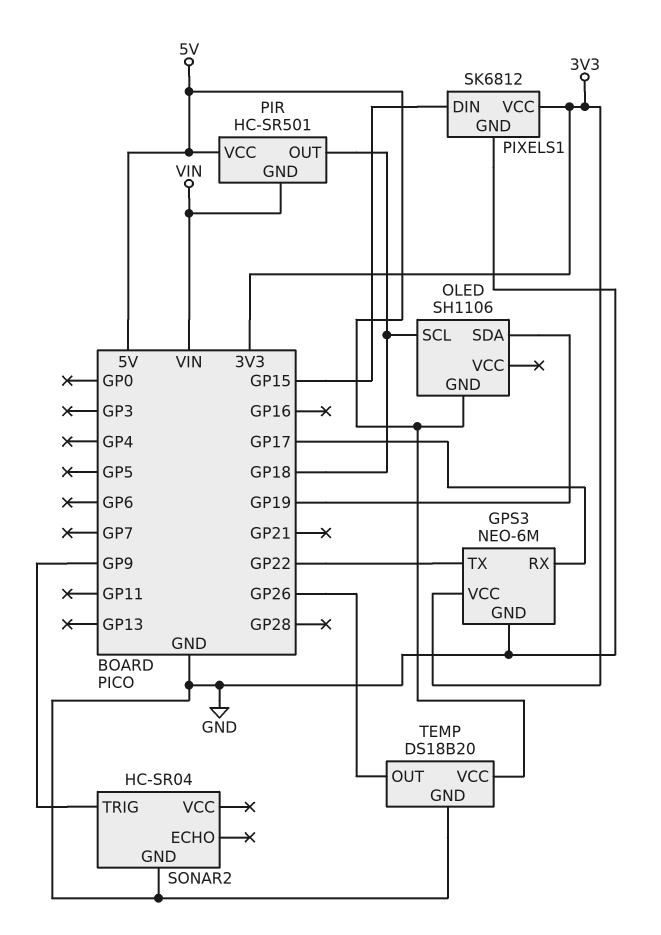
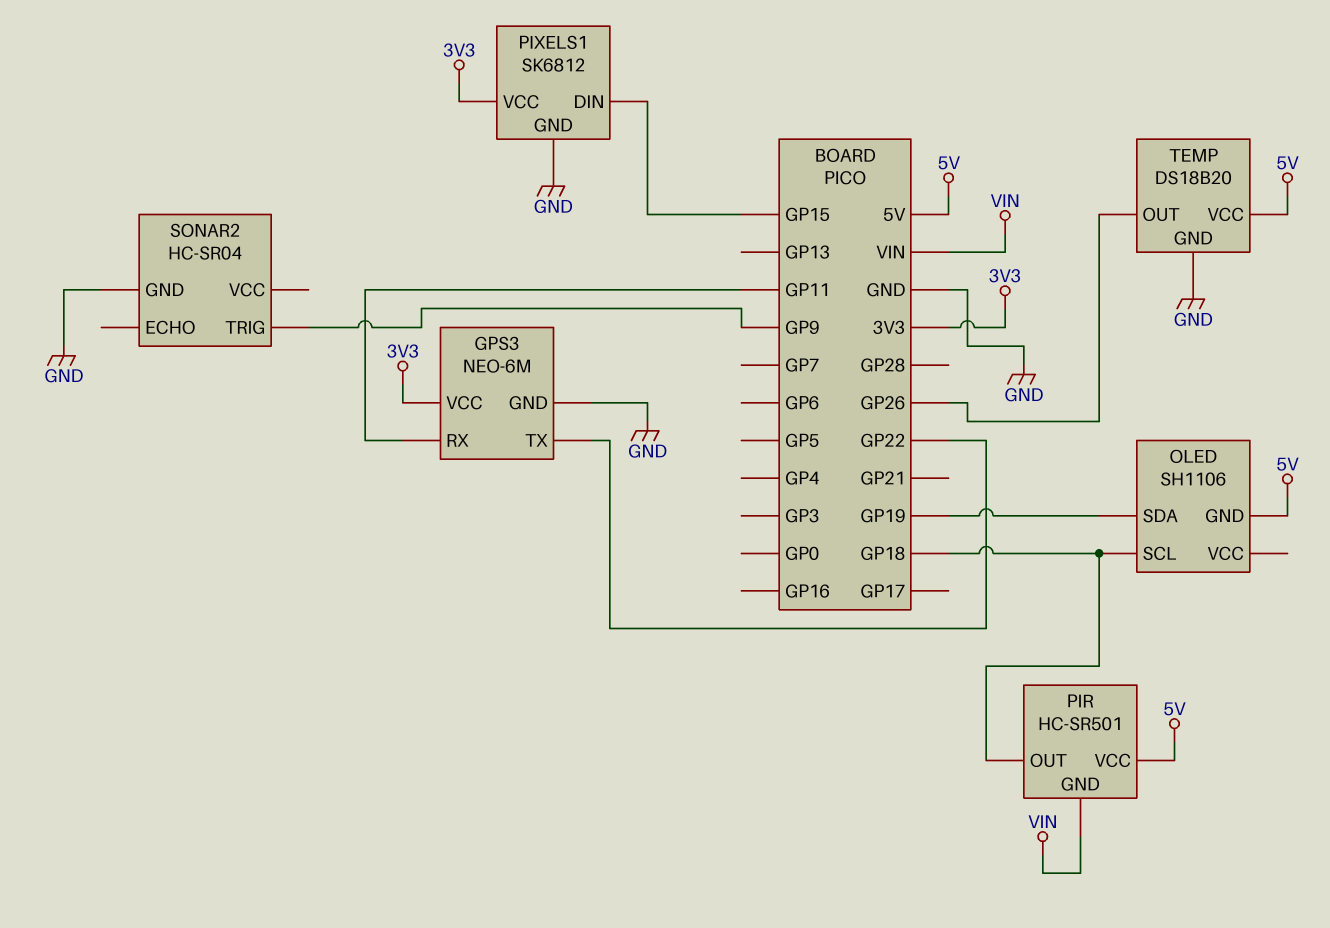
GPS3 pin RX: GP17 -> GP11

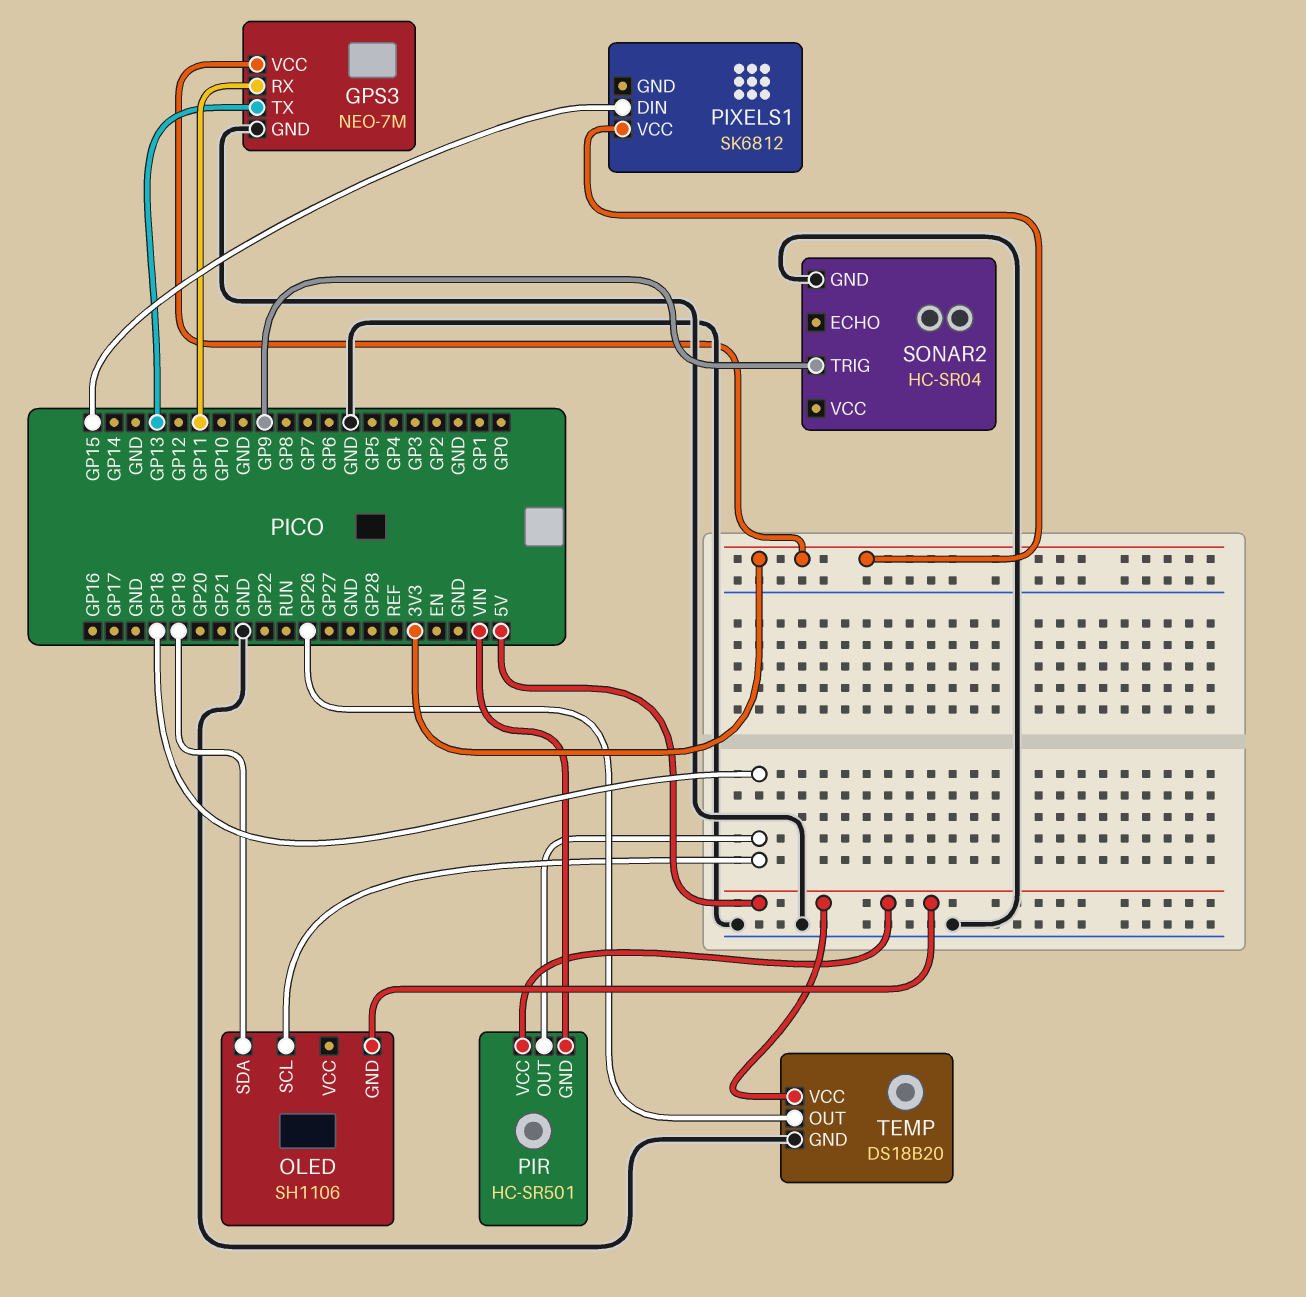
GPS3: NEO-6M -> NEO-7M
GPS3 pin TX: GP22 -> GP13
PIXELS1 pin GND: GND -> none

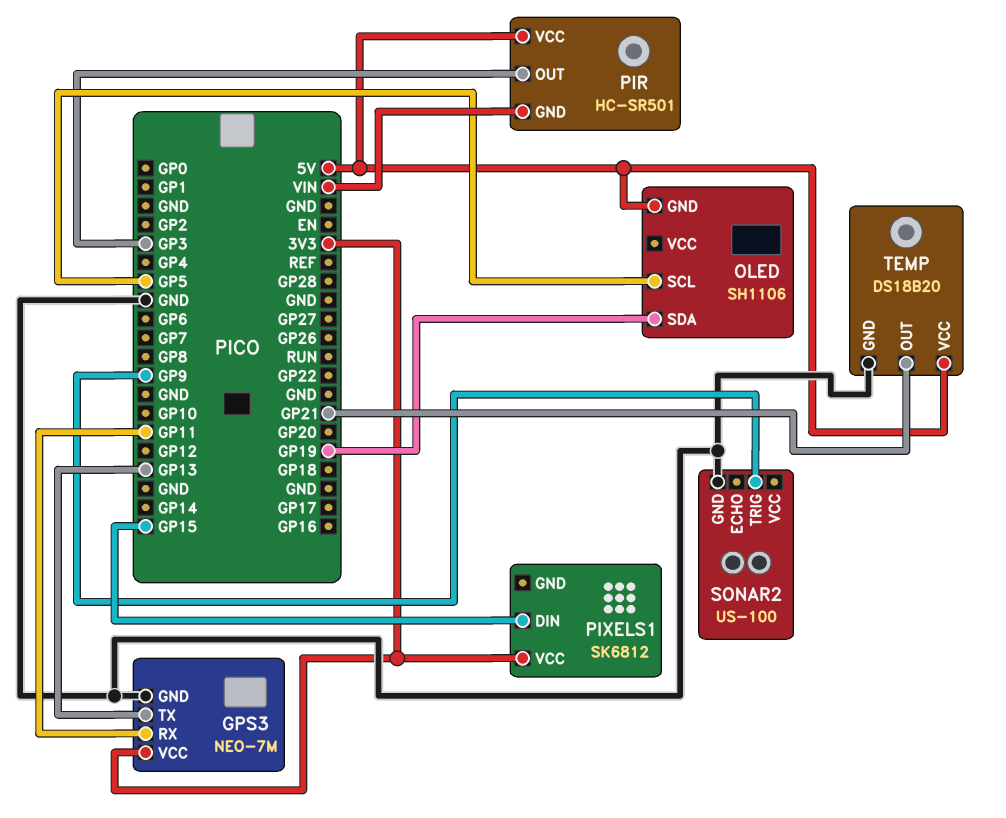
OLED pin SCL: GP18 -> GP5
PIR pin OUT: GP18 -> GP3
SONAR2: HC-SR04 -> US-100
TEMP pin OUT: GP26 -> GP21

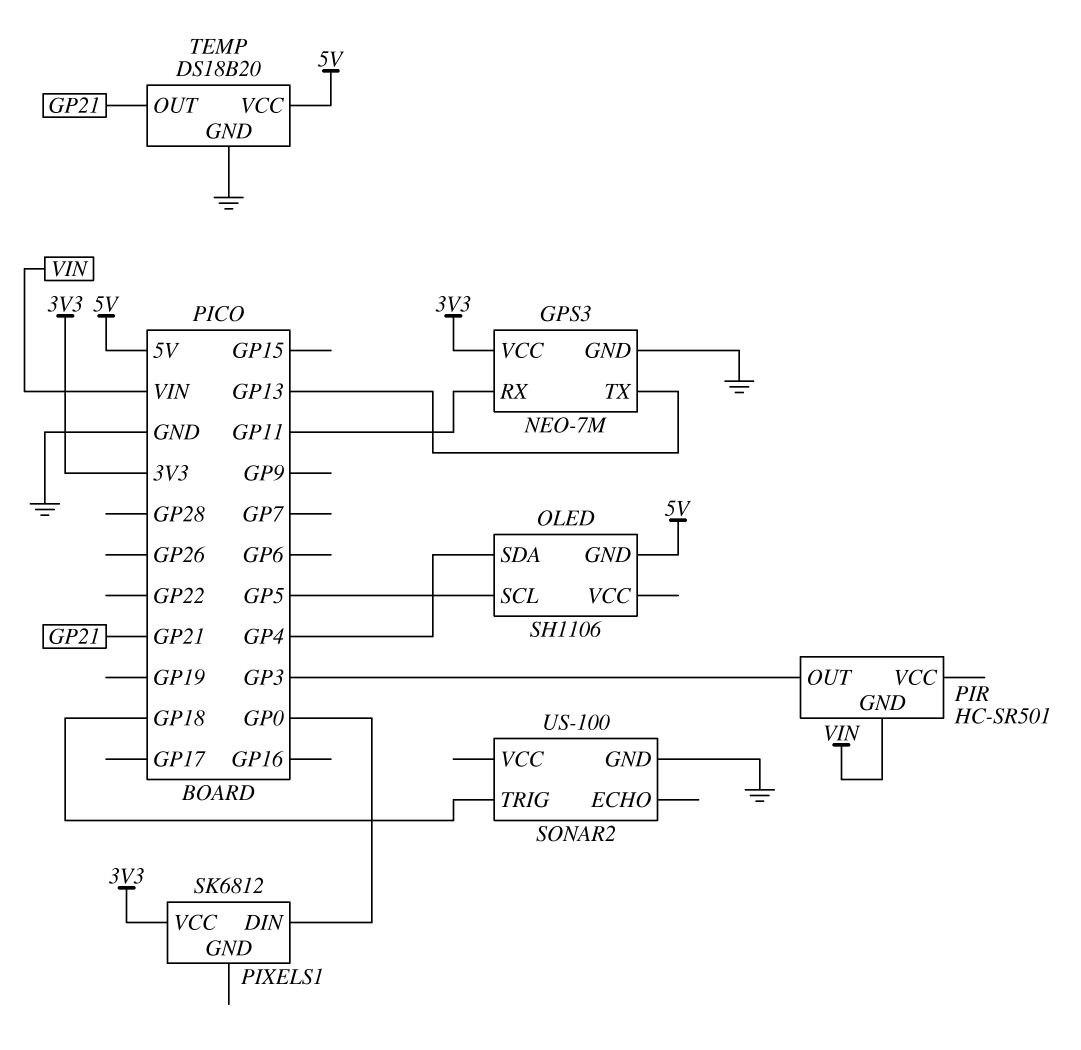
OLED pin SDA: GP19 -> GP4
PIR pin VCC: 5V -> none
PIXELS1 pin DIN: GP15 -> GP0
SONAR2 pin TRIG: GP9 -> GP18

